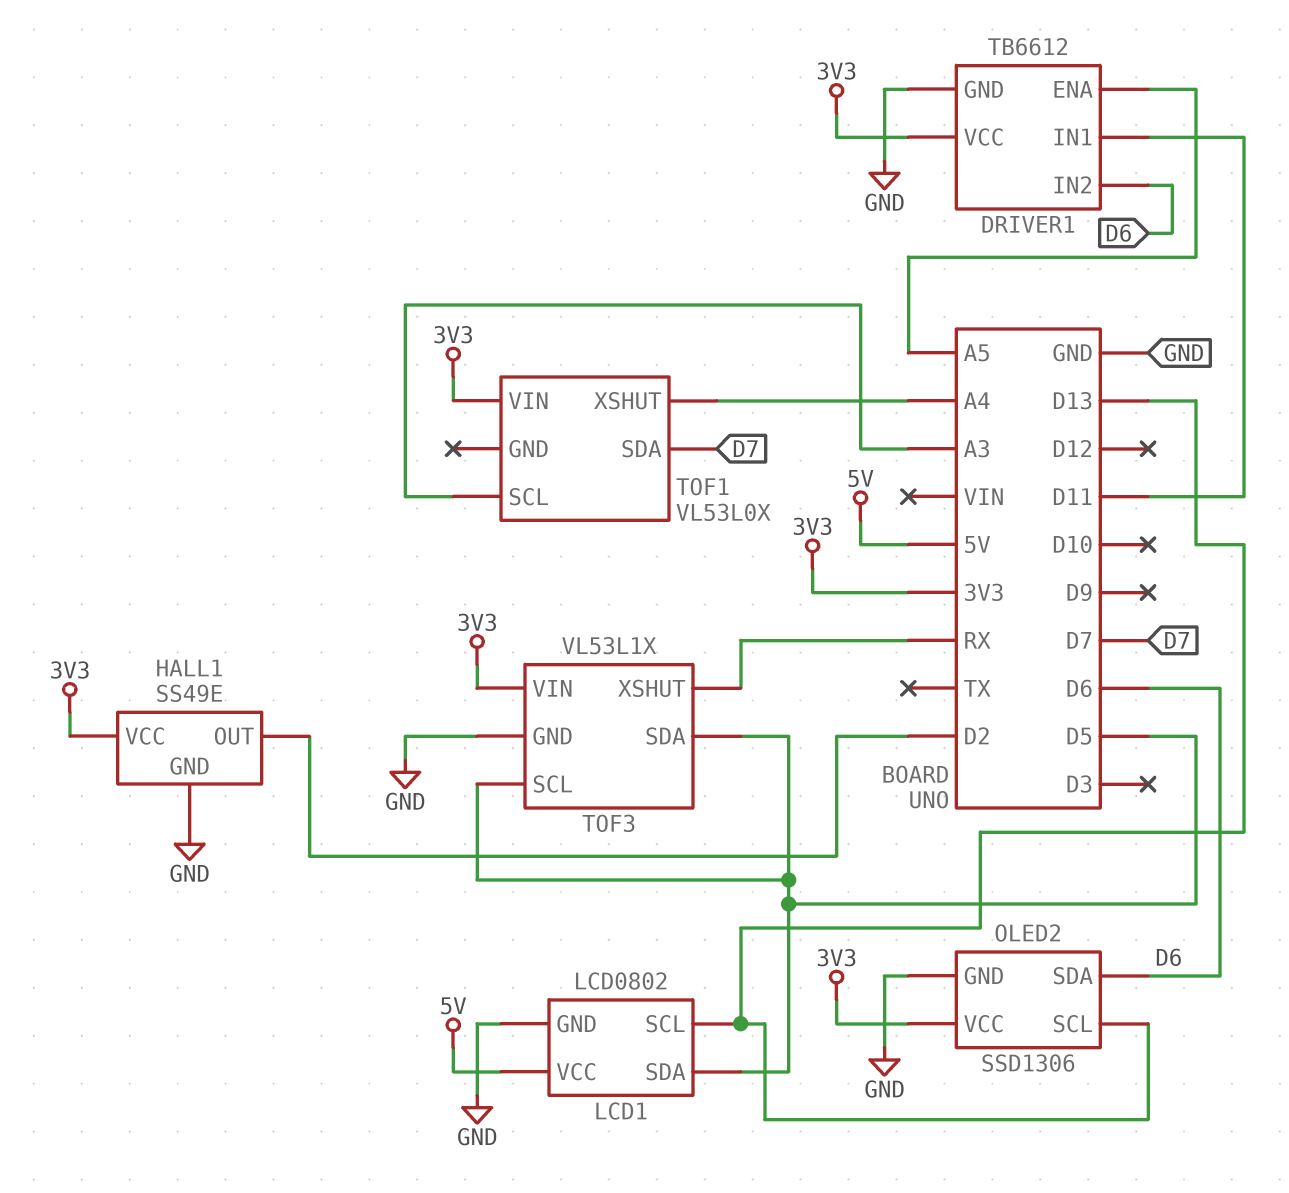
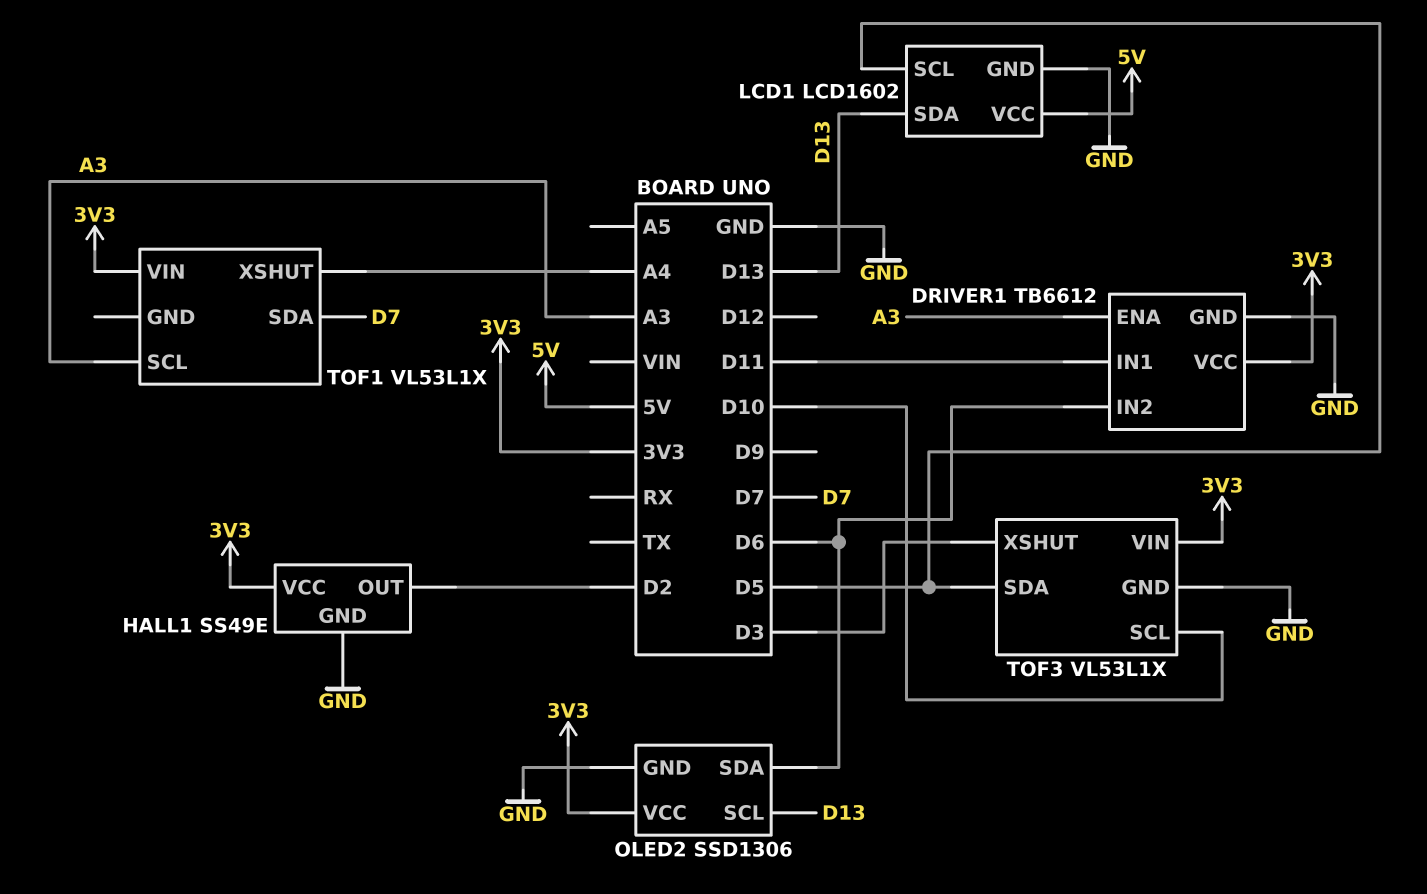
DRIVER1 pin ENA: A5 -> A3
LCD1: LCD0802 -> LCD1602
LCD1 pin SCL: D13 -> D5
LCD1 pin SDA: D5 -> D13
TOF1: VL53L0X -> VL53L1X
TOF3 pin SCL: D5 -> D10
TOF3 pin XSHUT: RX -> D3

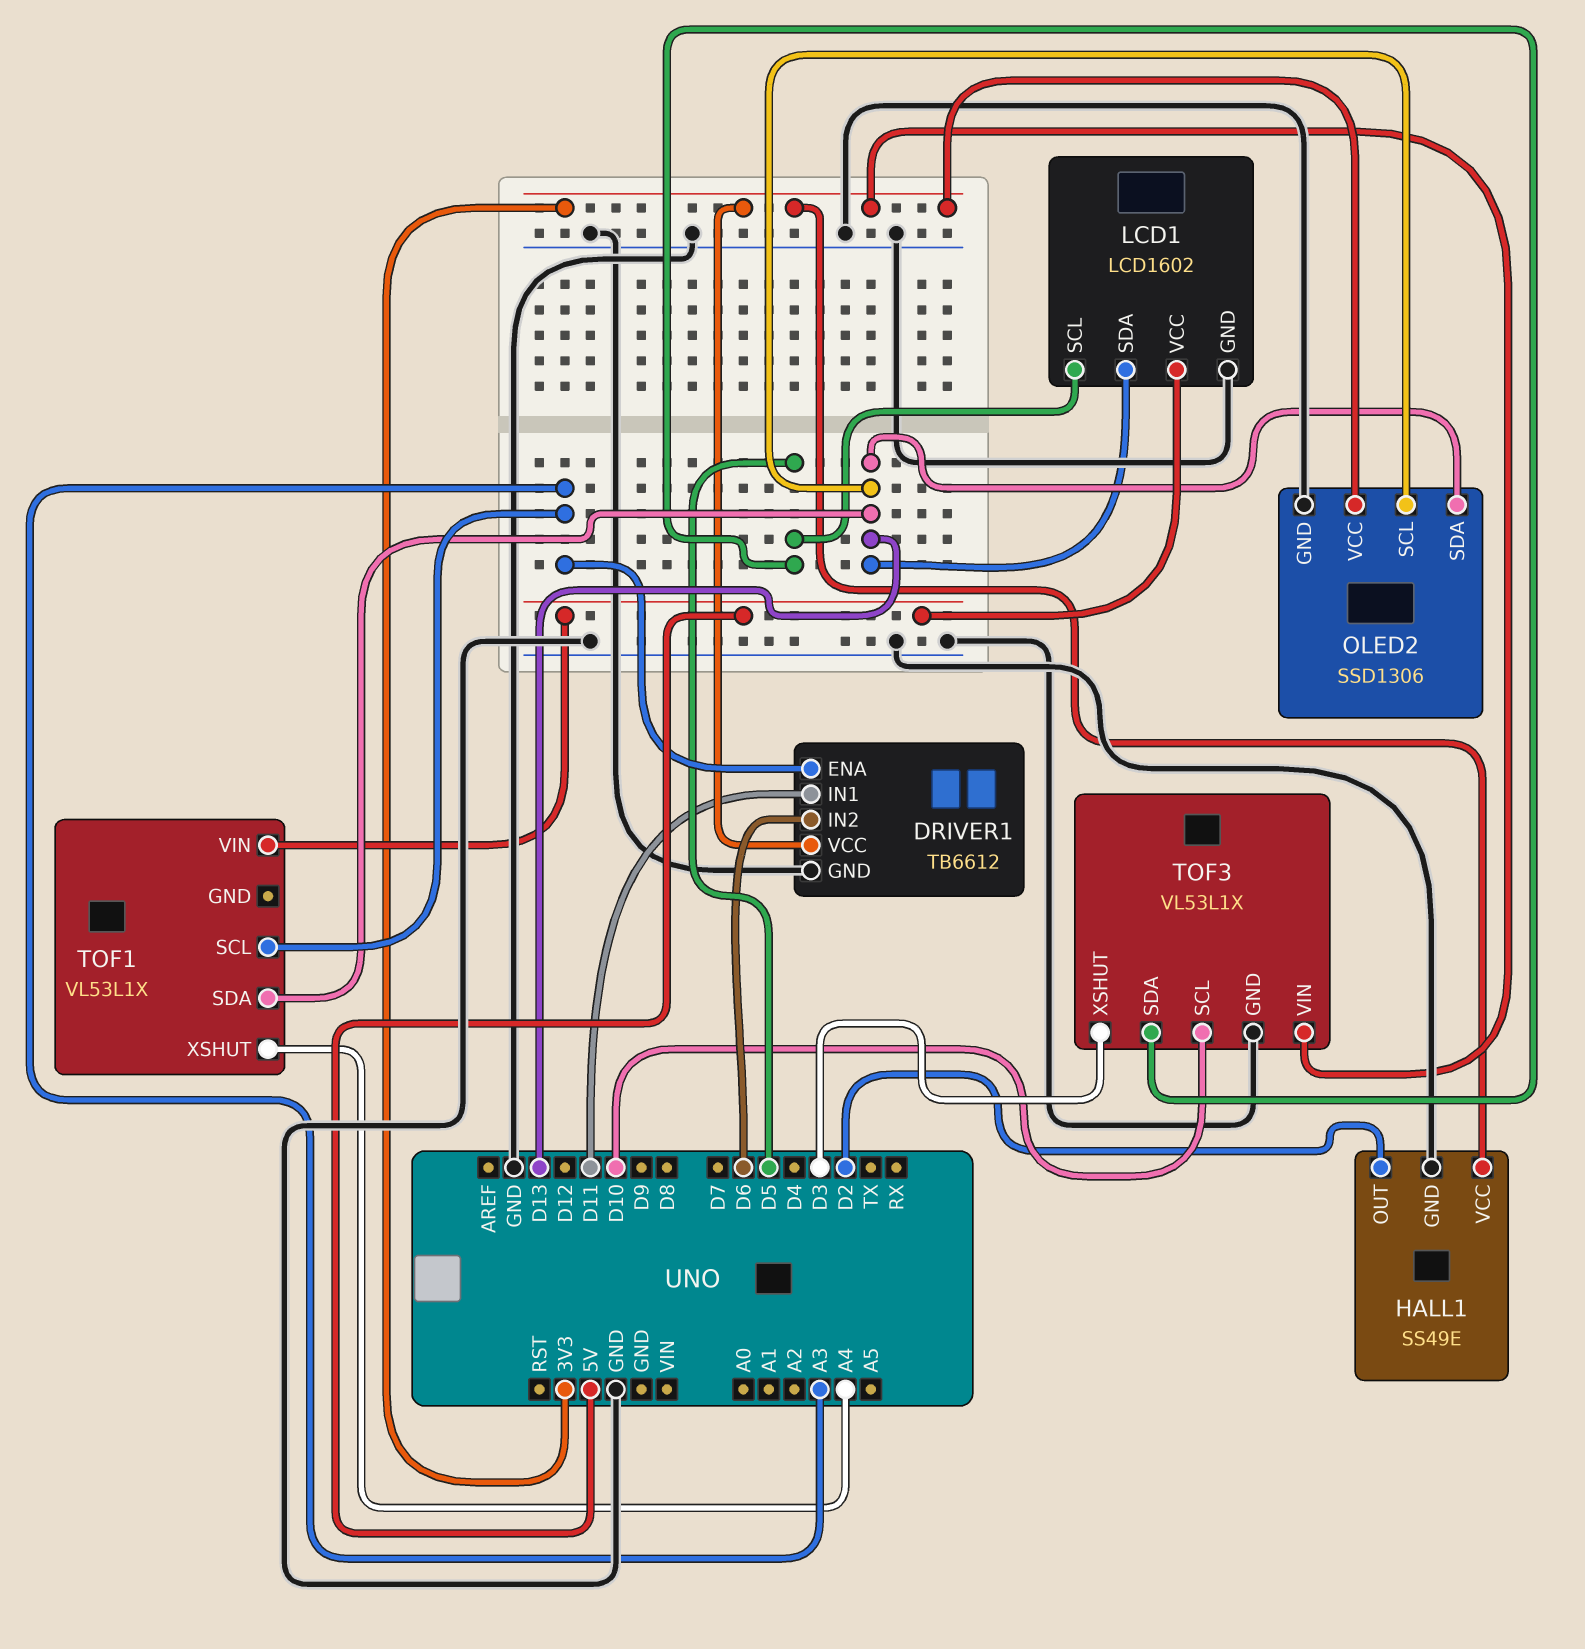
OLED2 pin SDA: D6 -> D13
TOF1 pin SDA: D7 -> D13
TOF1 pin VIN: 3V3 -> 5V

